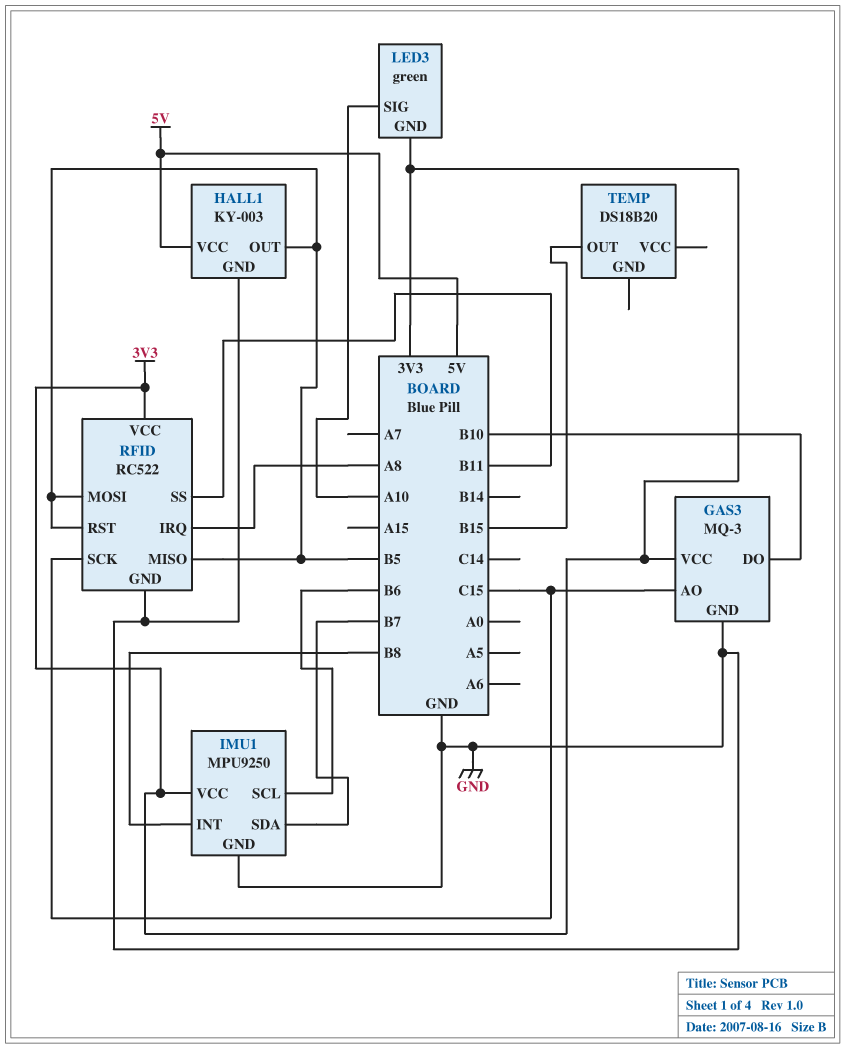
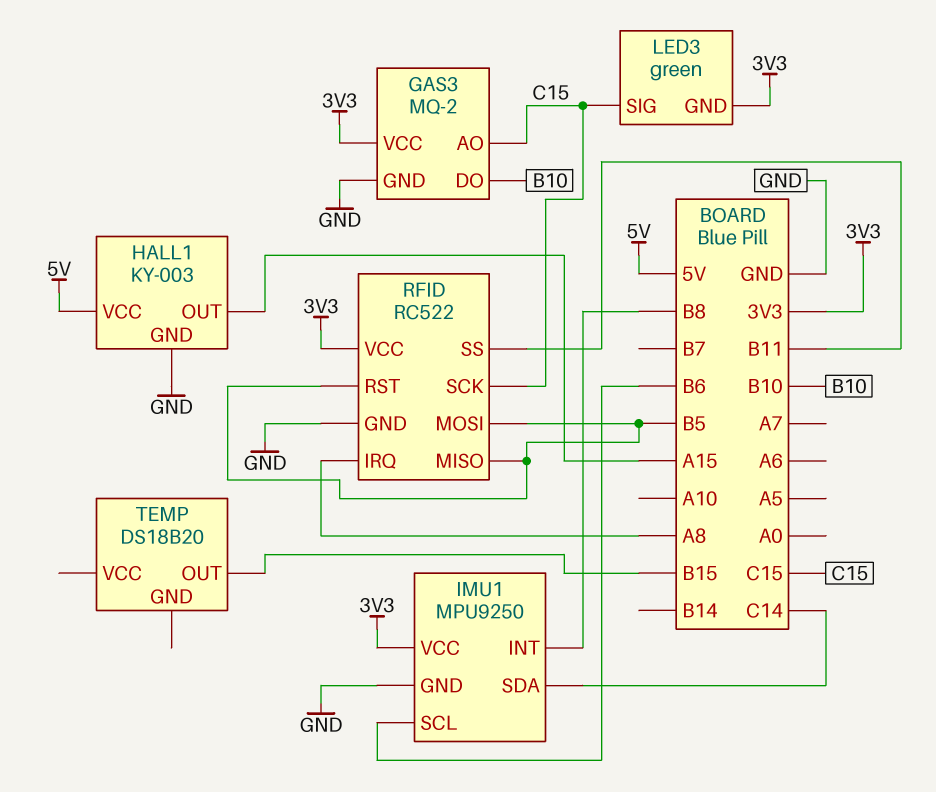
GAS3: MQ-3 -> MQ-2
HALL1 pin OUT: B5 -> A15
IMU1 pin SDA: B7 -> C14
LED3 pin SIG: A10 -> C15

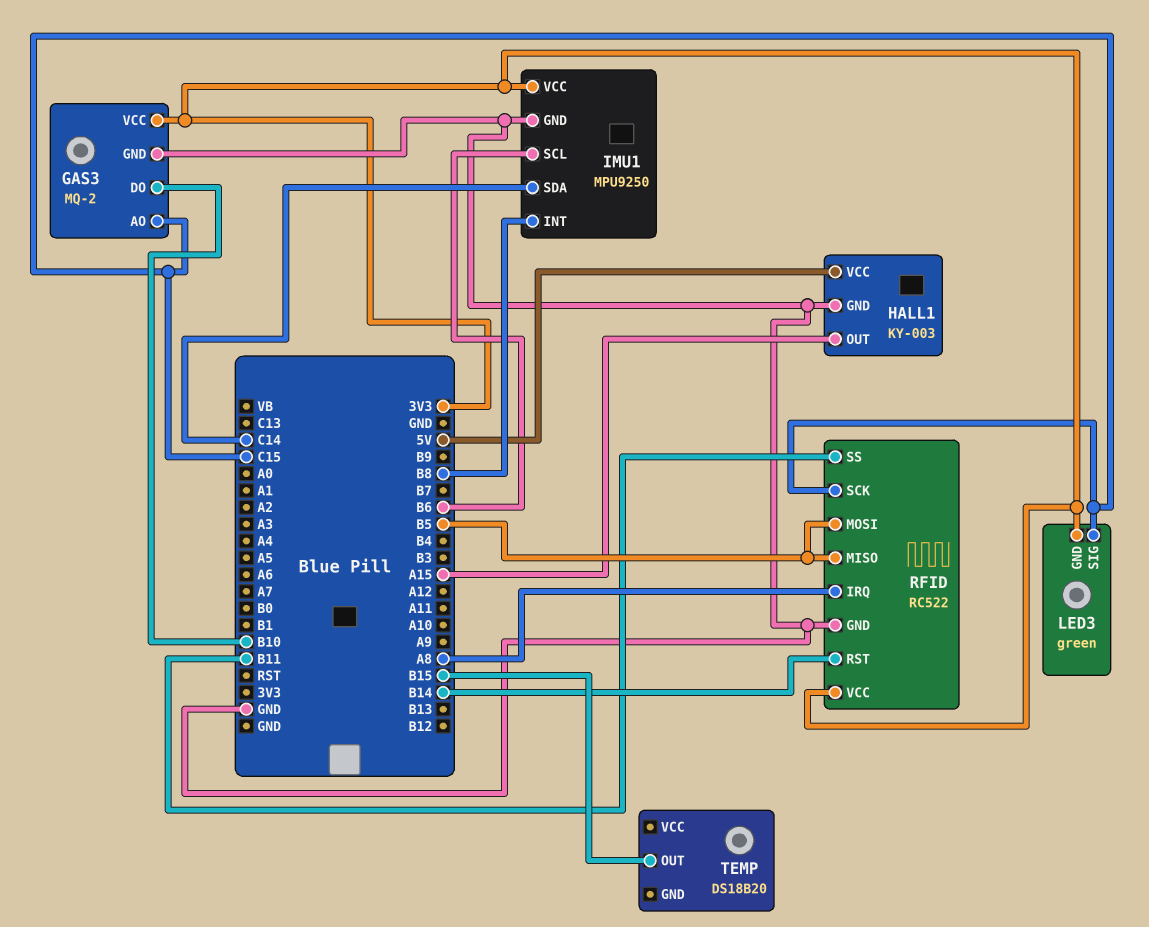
RFID pin RST: B5 -> B14

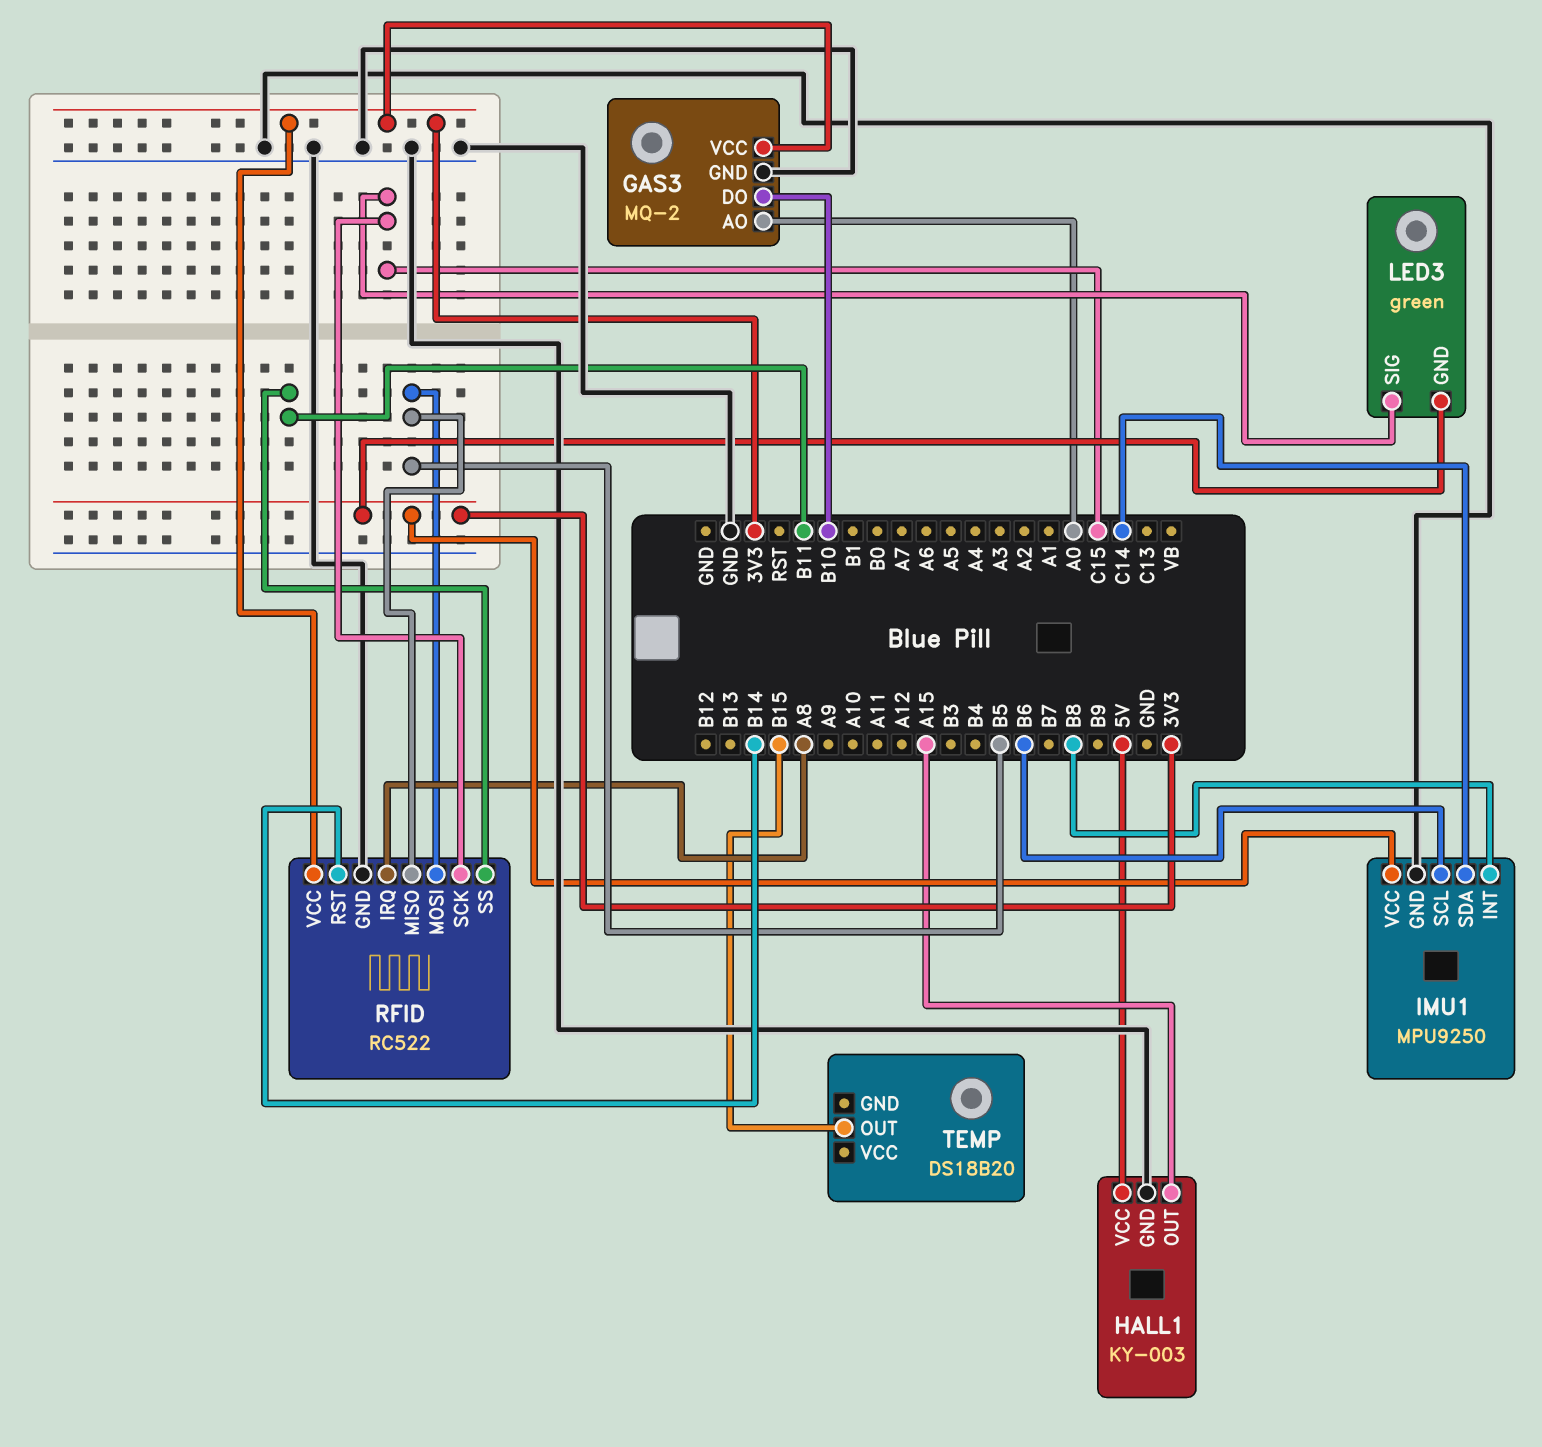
GAS3 pin AO: C15 -> A0

